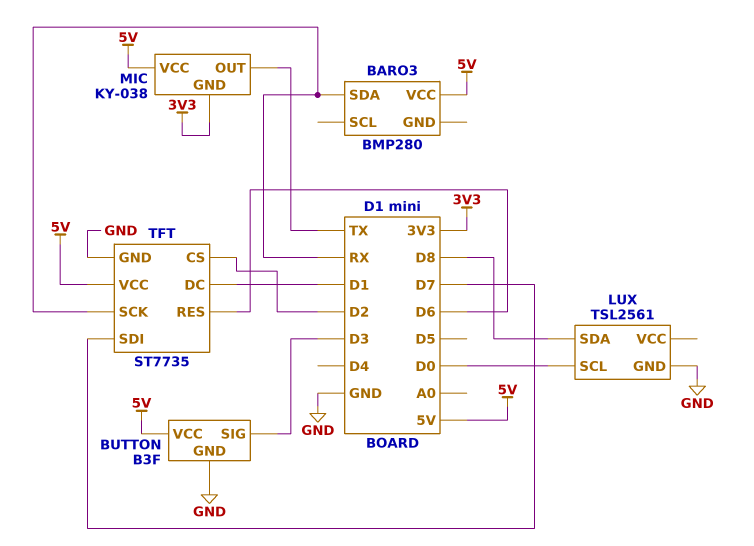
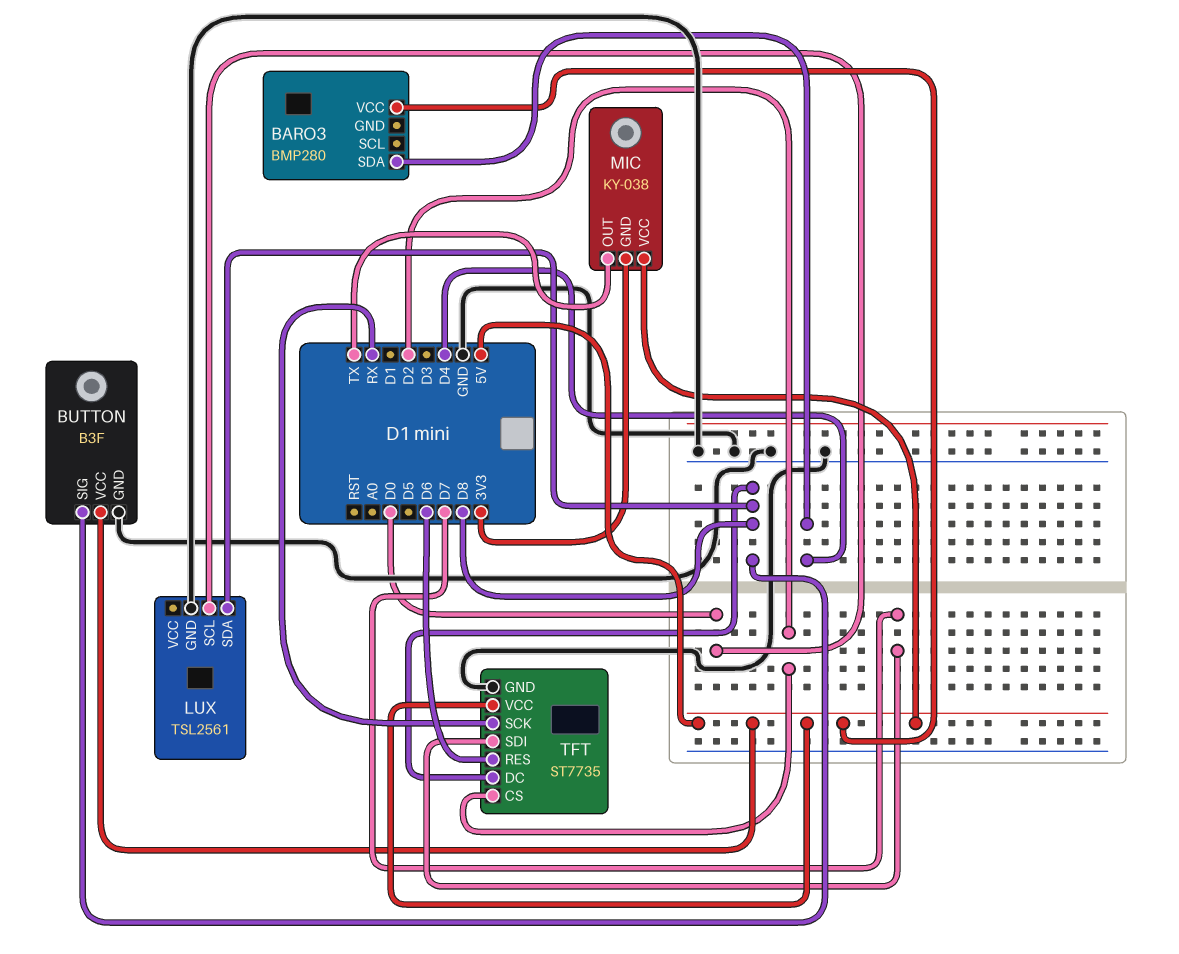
BARO3 pin SDA: RX -> D4
BUTTON pin SIG: D3 -> D8
TFT pin DC: D1 -> D8

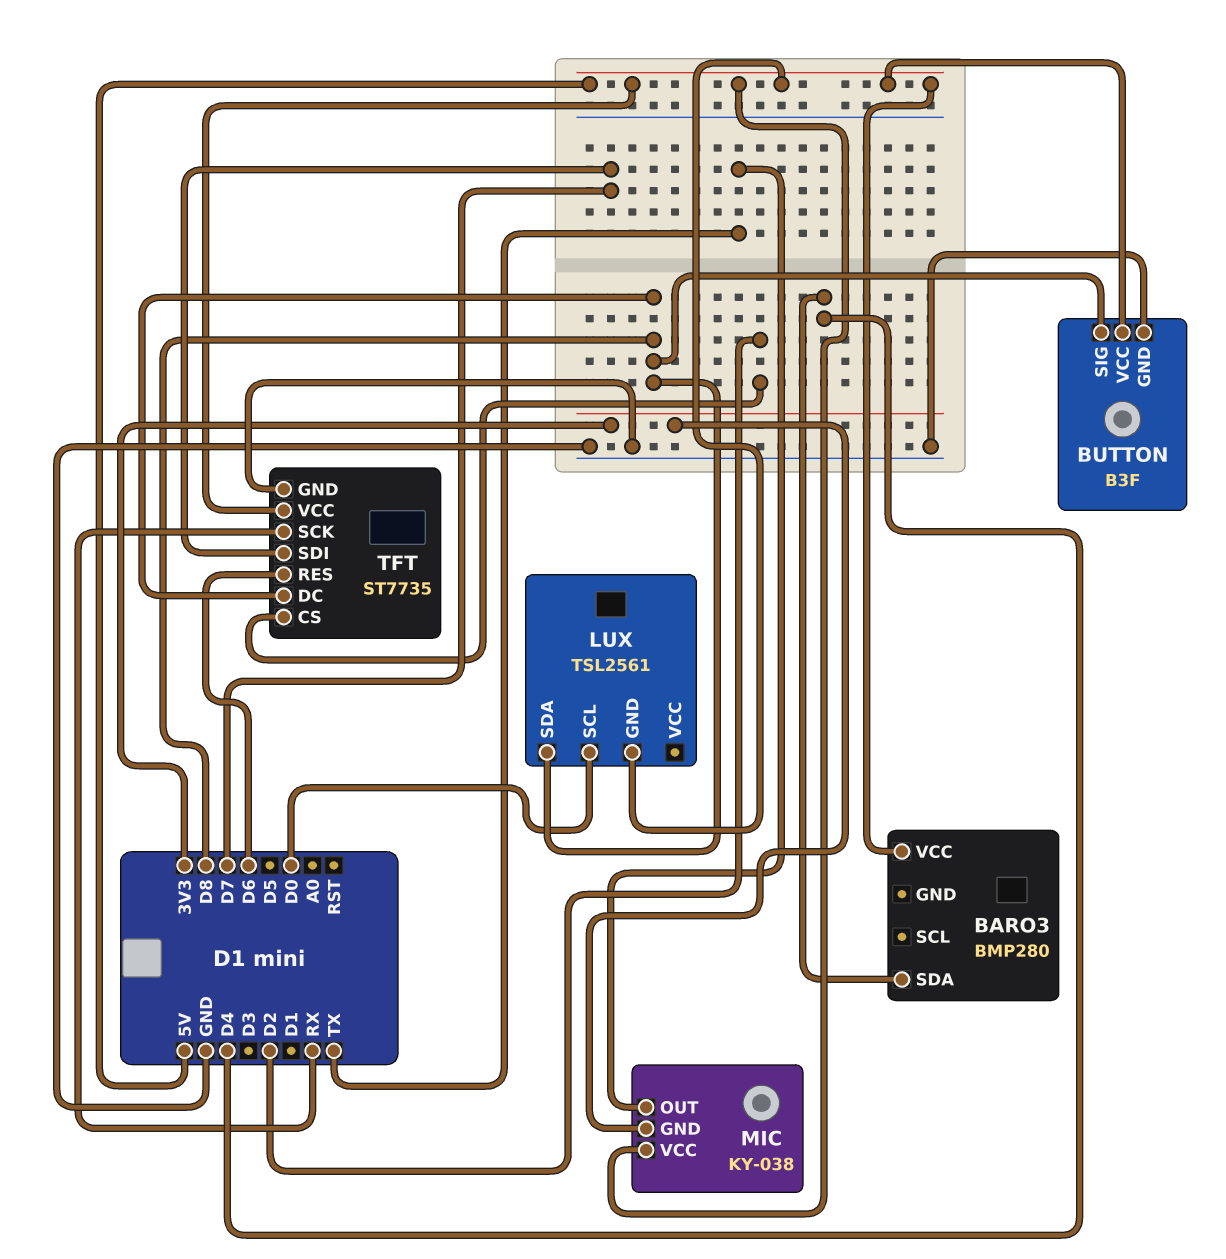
LUX pin GND: GND -> 5V

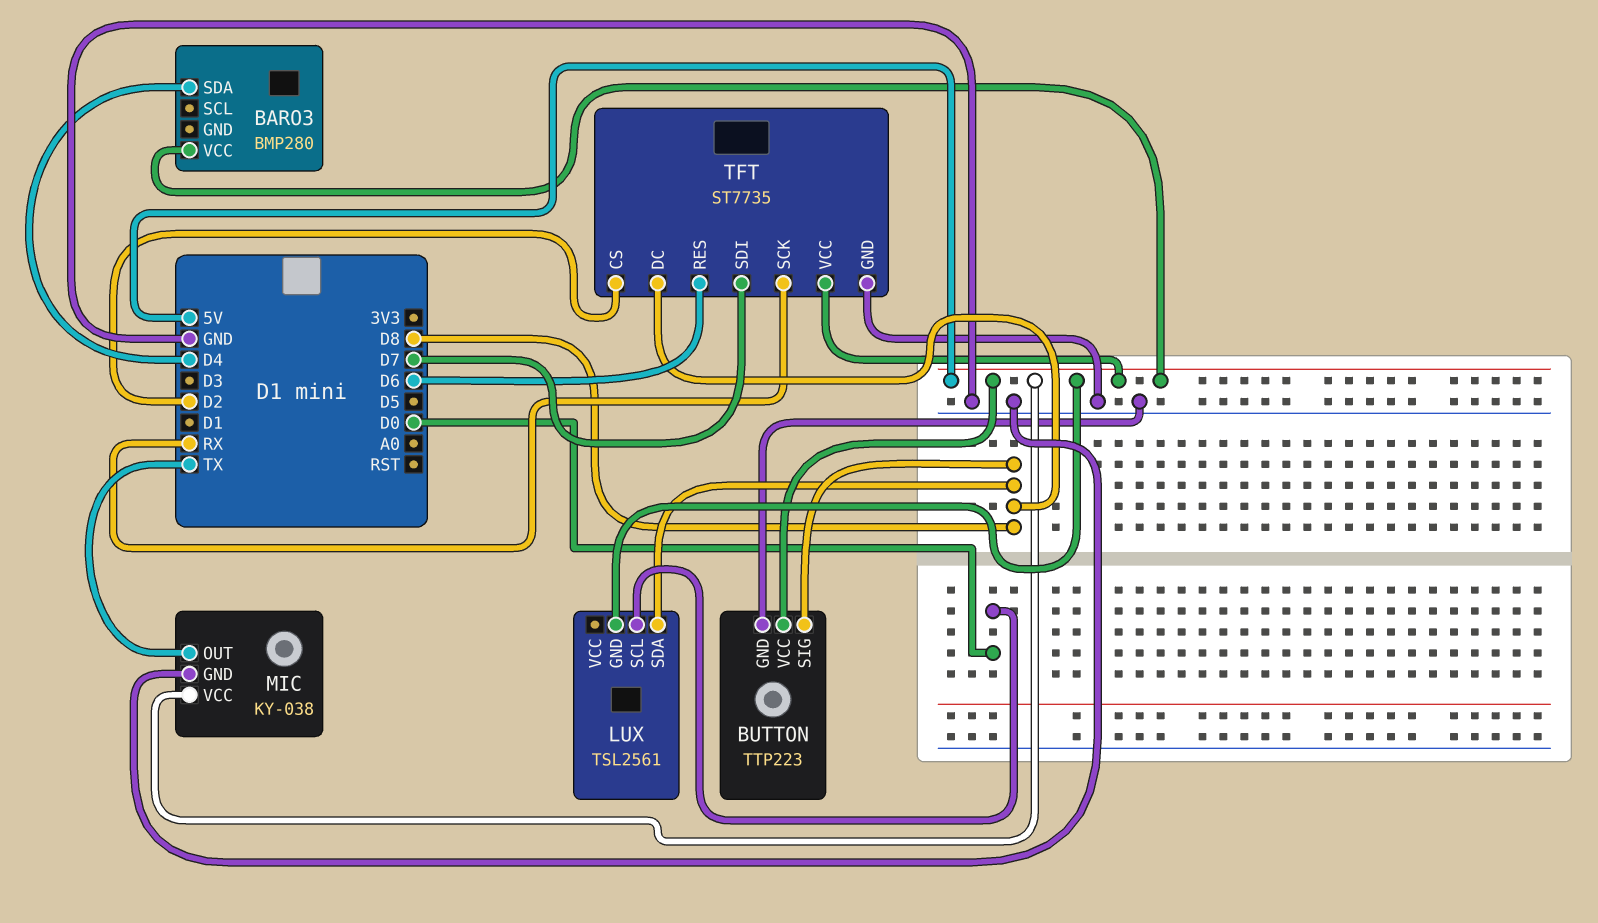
BUTTON: B3F -> TTP223
MIC pin GND: 3V3 -> GND

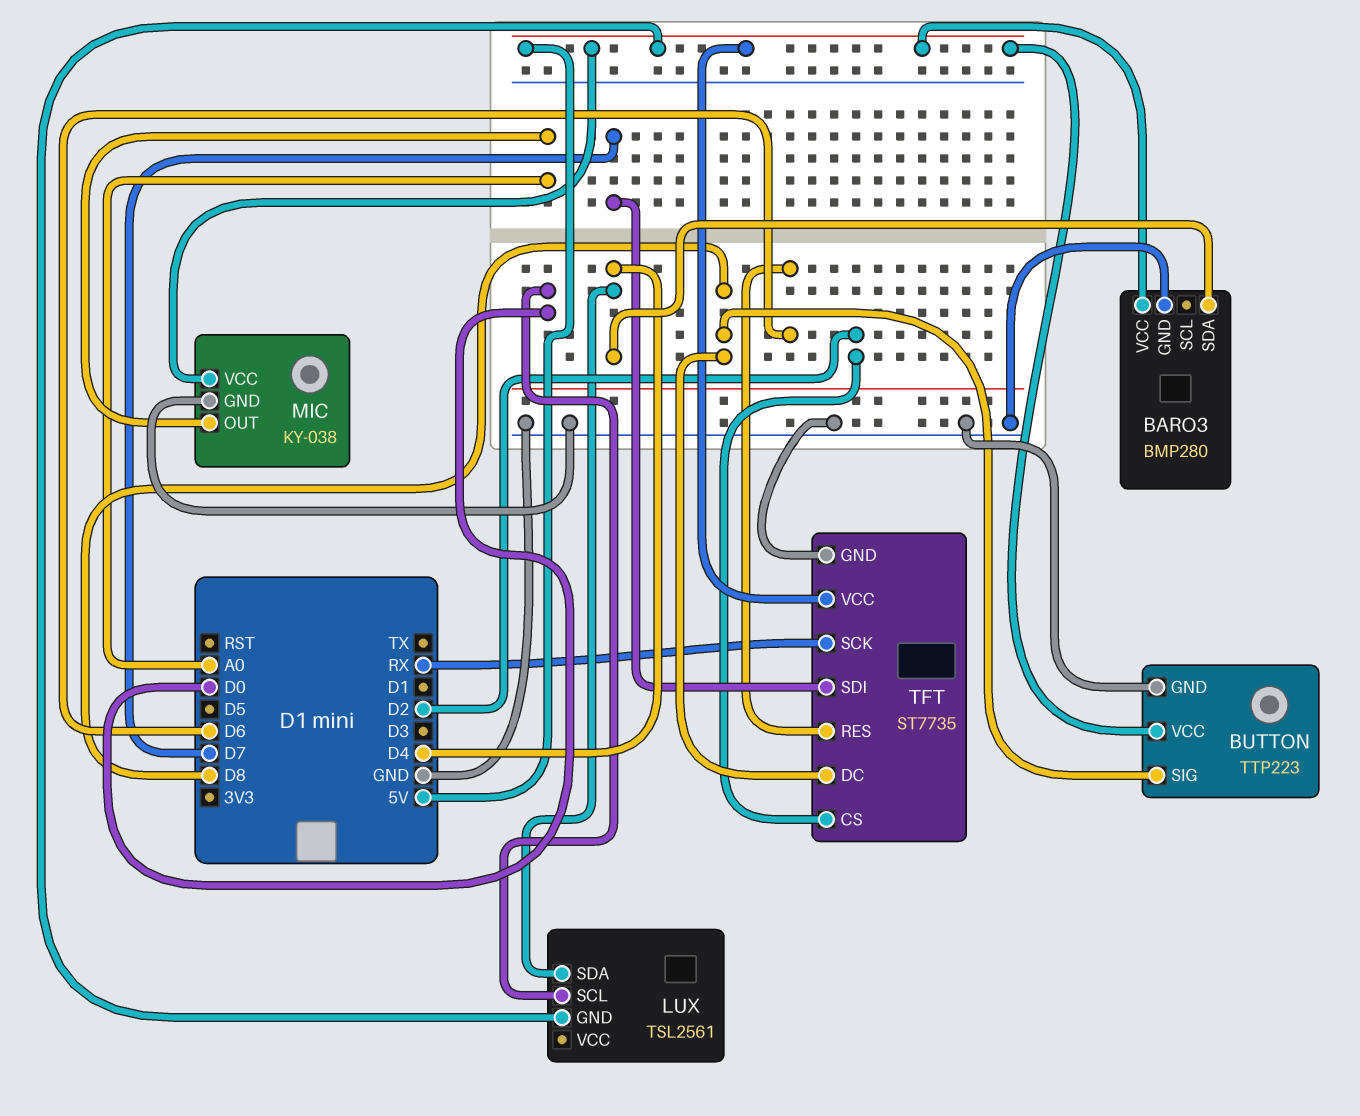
BARO3 pin GND: none -> GND
LUX pin SDA: D8 -> D4
MIC pin OUT: TX -> A0

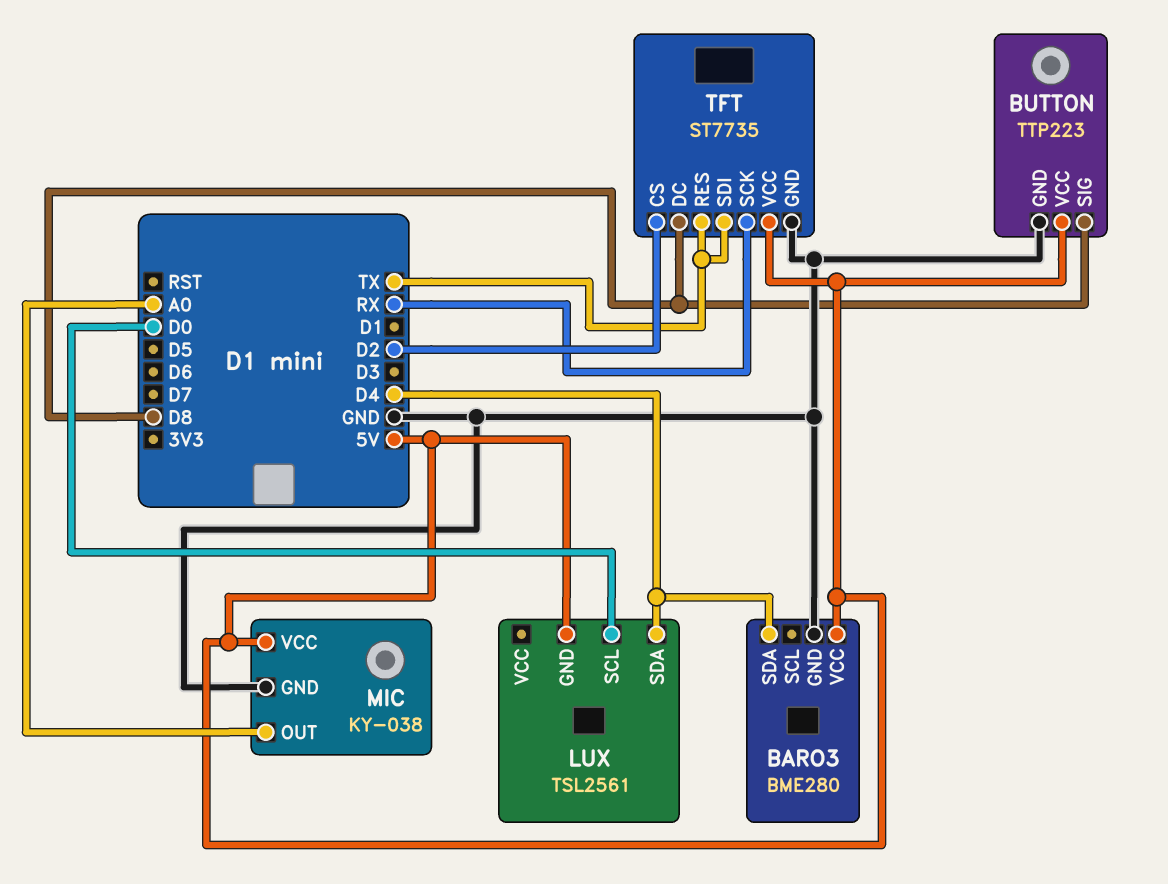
BARO3: BMP280 -> BME280
TFT pin RES: D6 -> TX
TFT pin SDI: D7 -> TX

